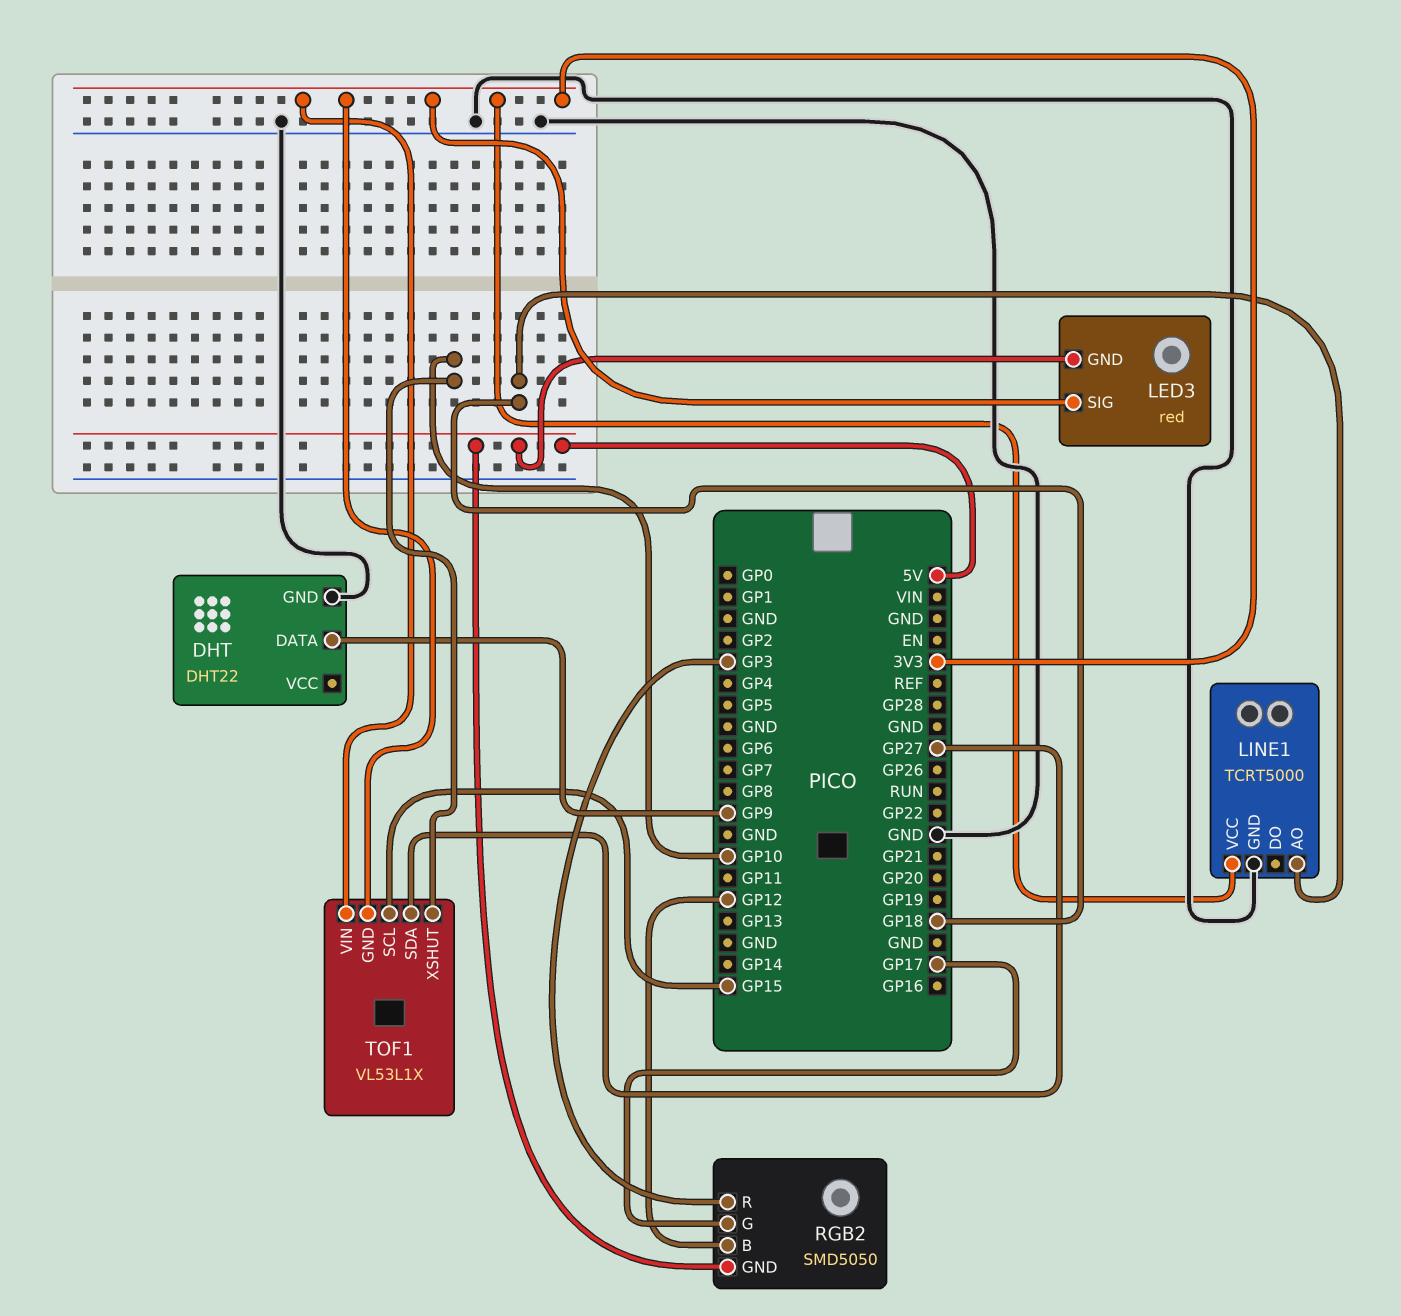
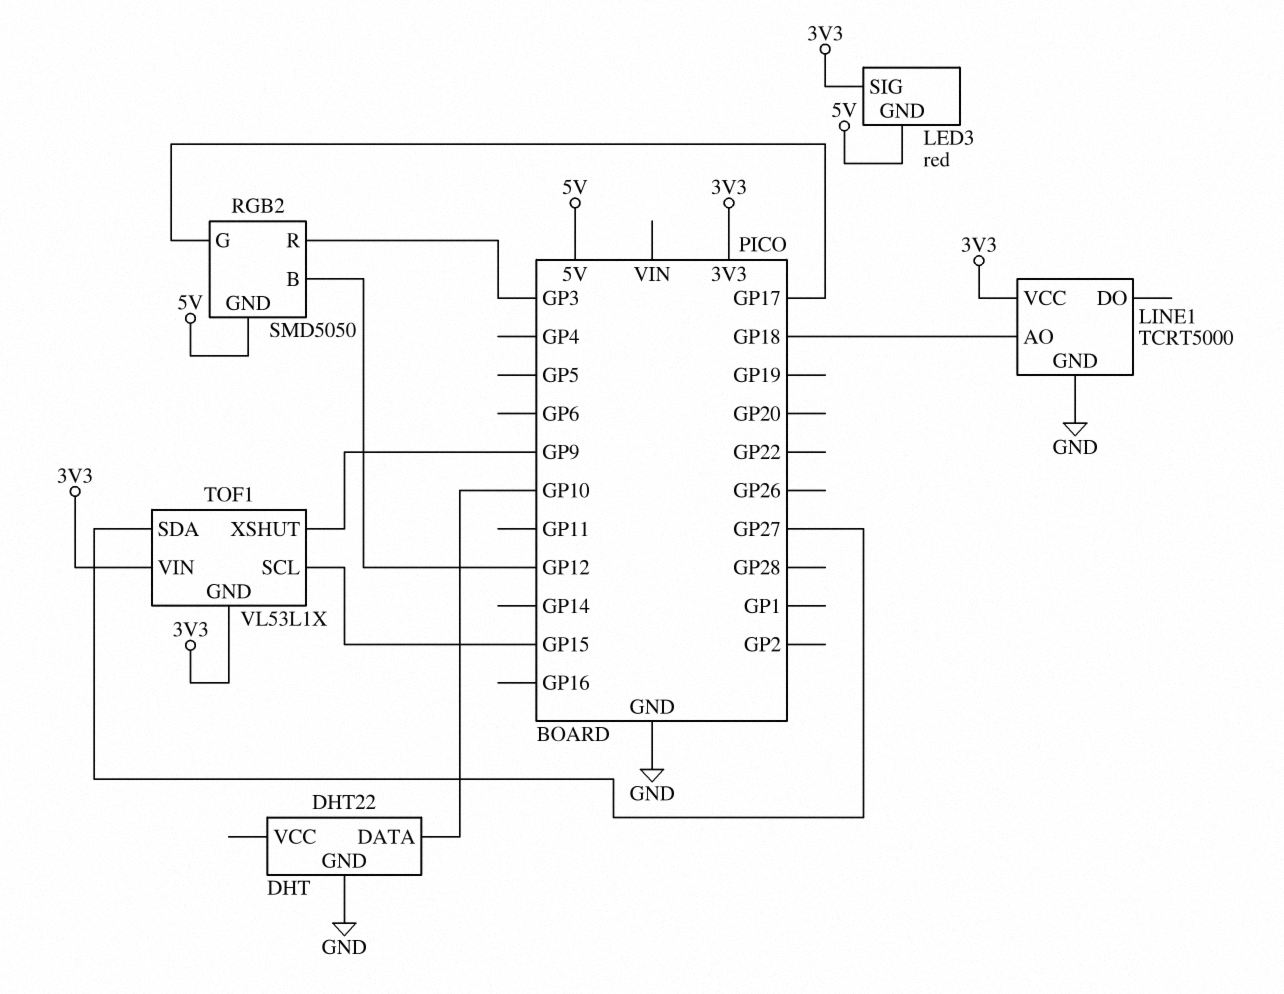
DHT pin DATA: GP9 -> GP10
TOF1 pin XSHUT: GP10 -> GP9

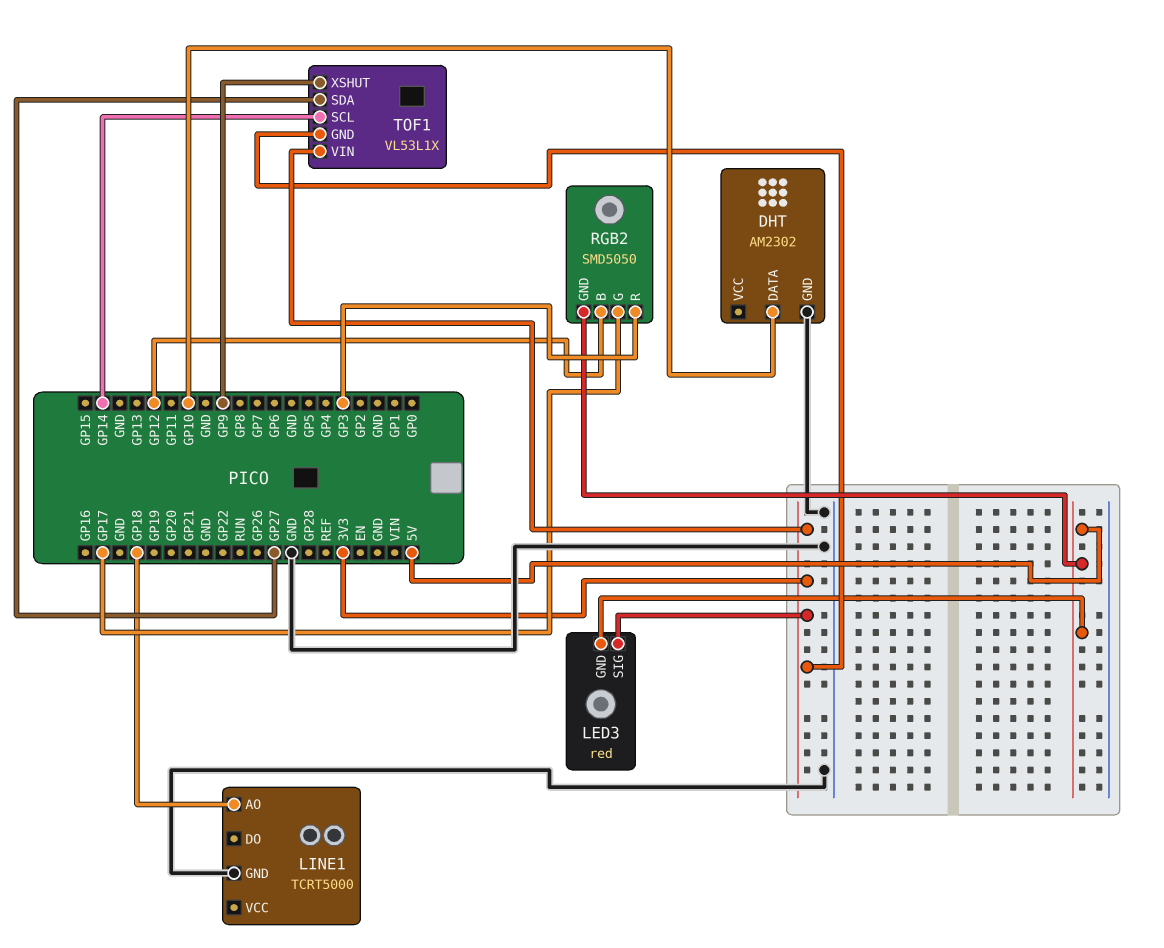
DHT: DHT22 -> AM2302
LINE1 pin VCC: 3V3 -> none
TOF1 pin SCL: GP15 -> GP14

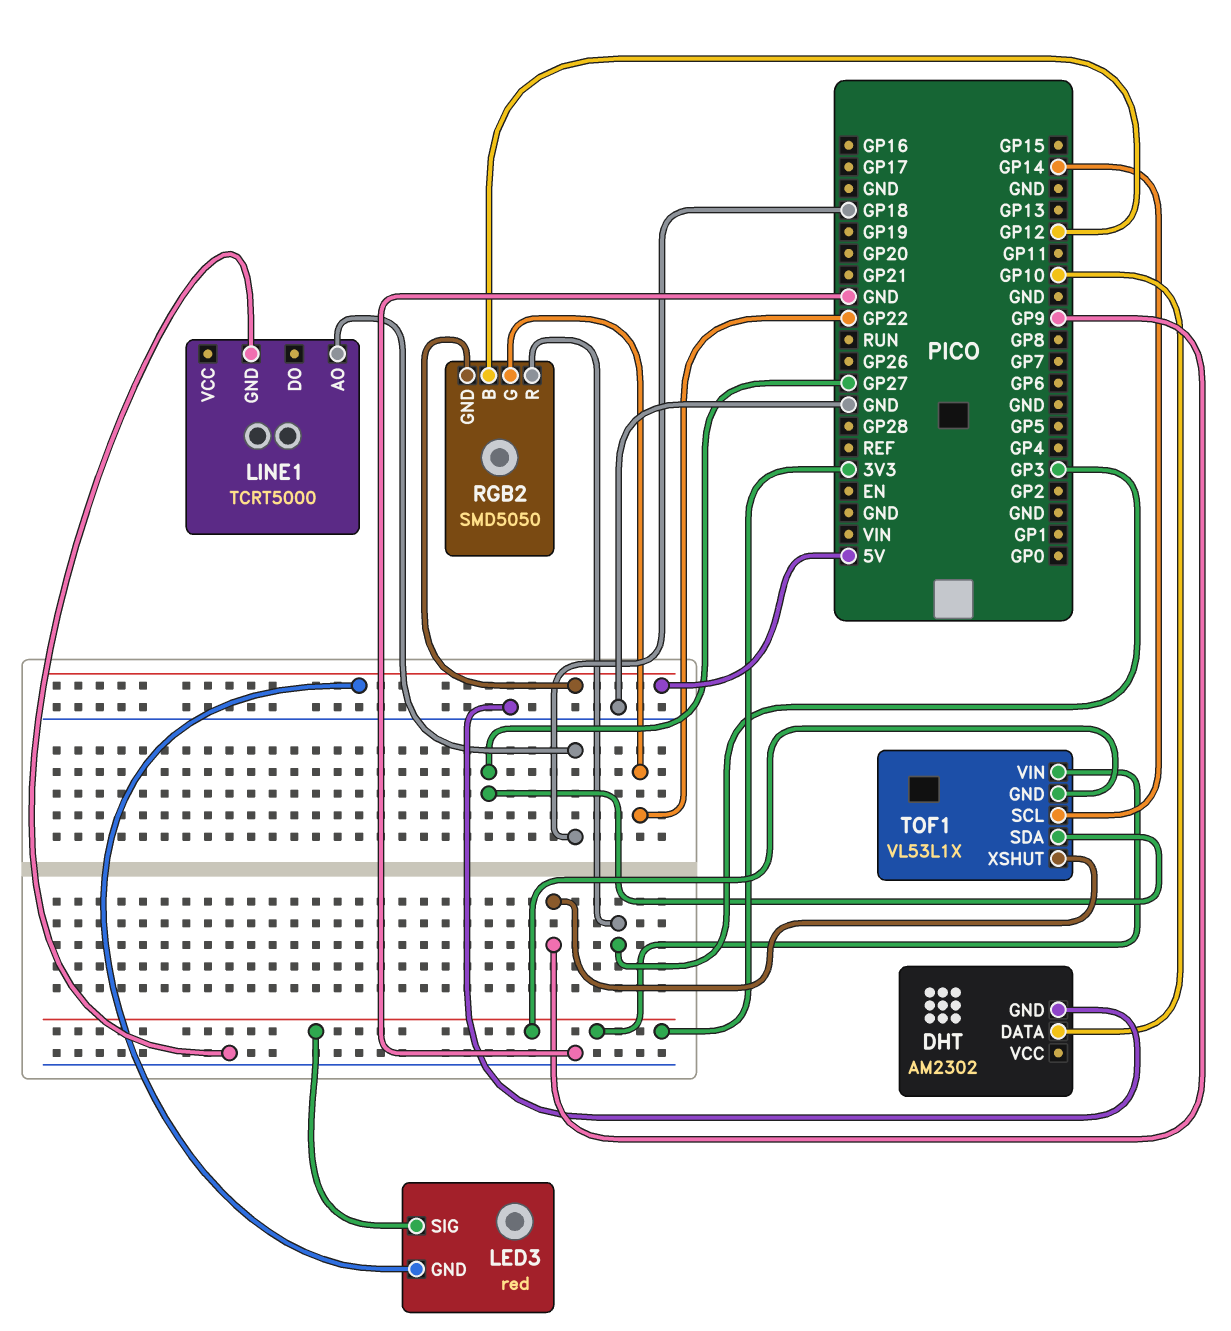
RGB2 pin G: GP17 -> GP22

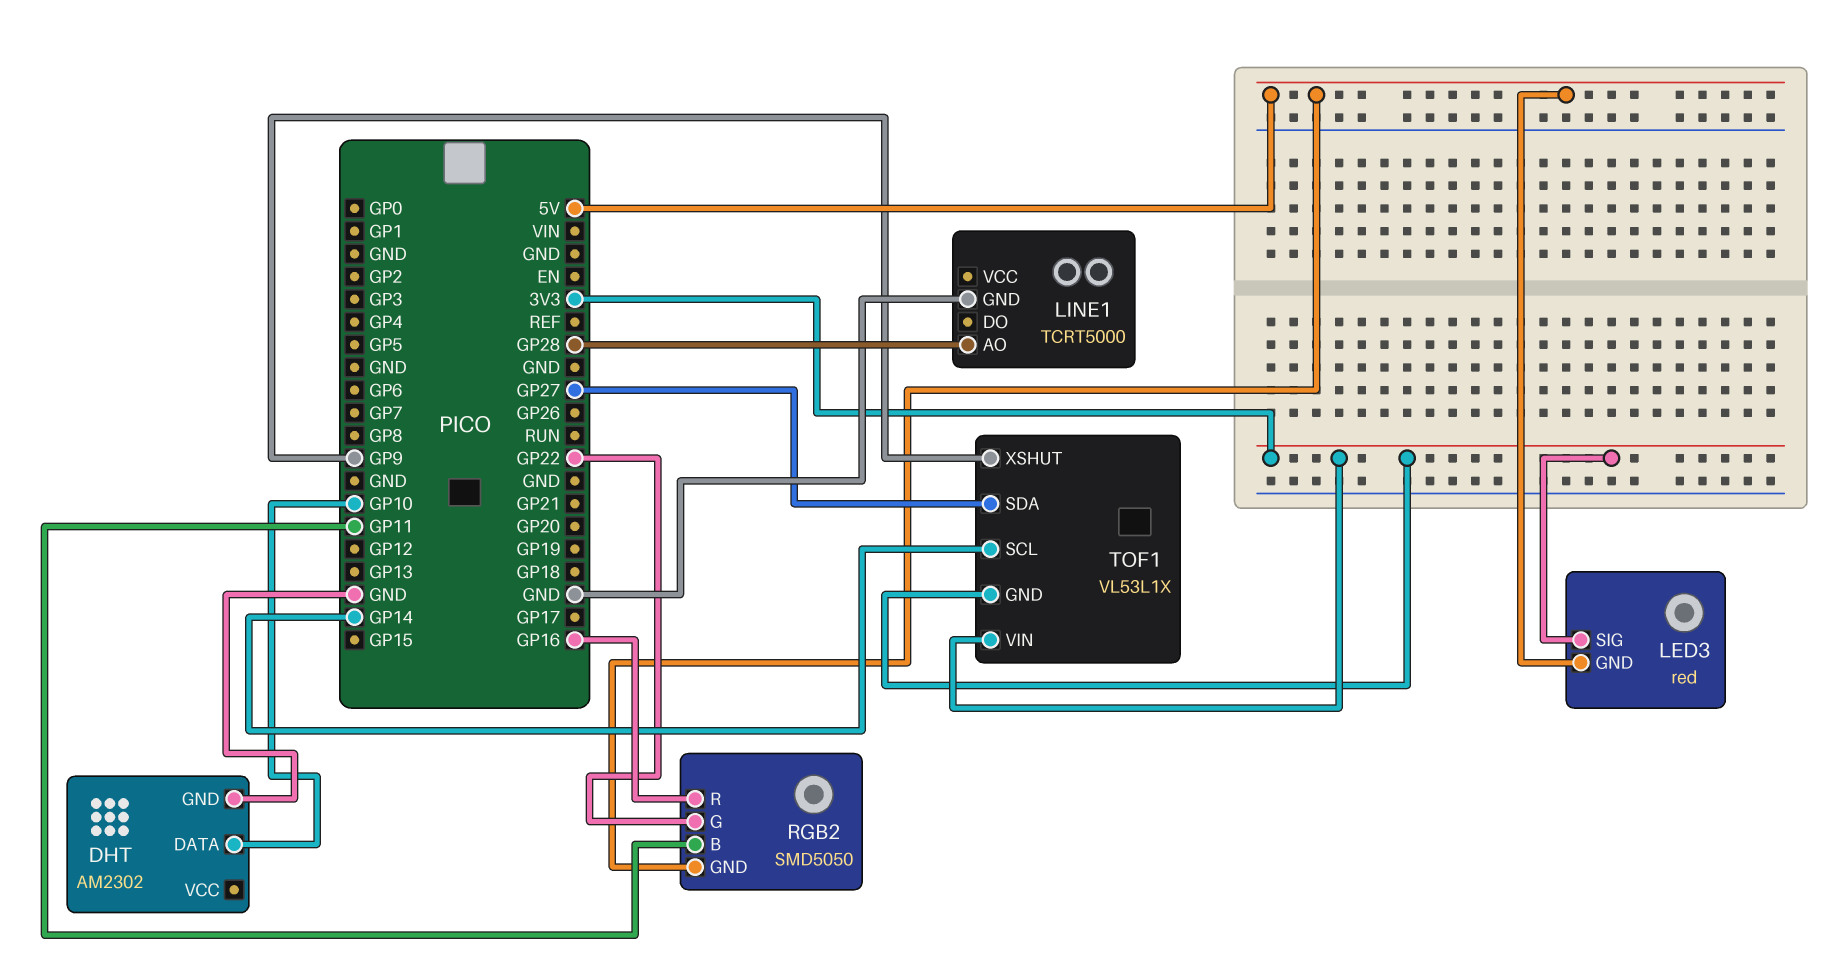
LINE1 pin AO: GP18 -> GP28
RGB2 pin B: GP12 -> GP11
RGB2 pin R: GP3 -> GP16

